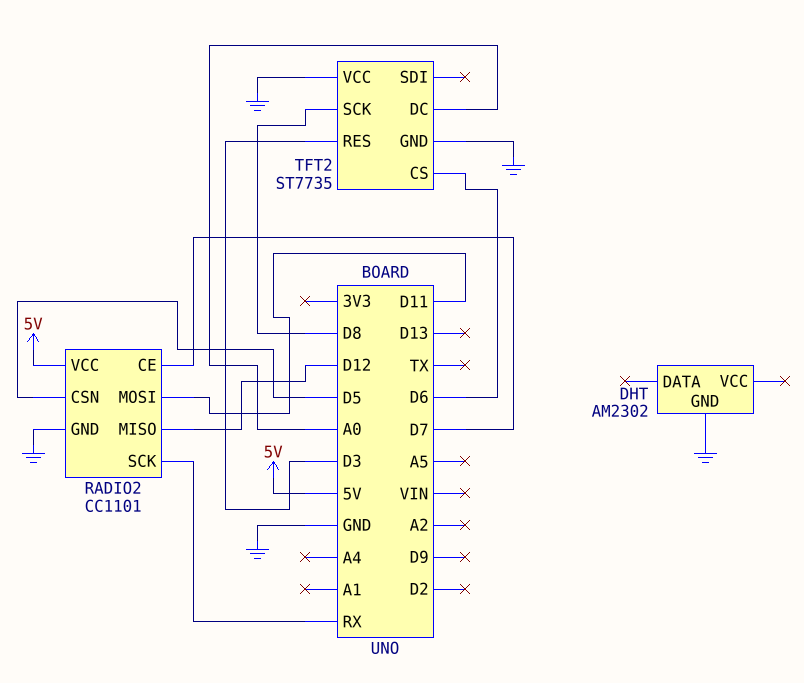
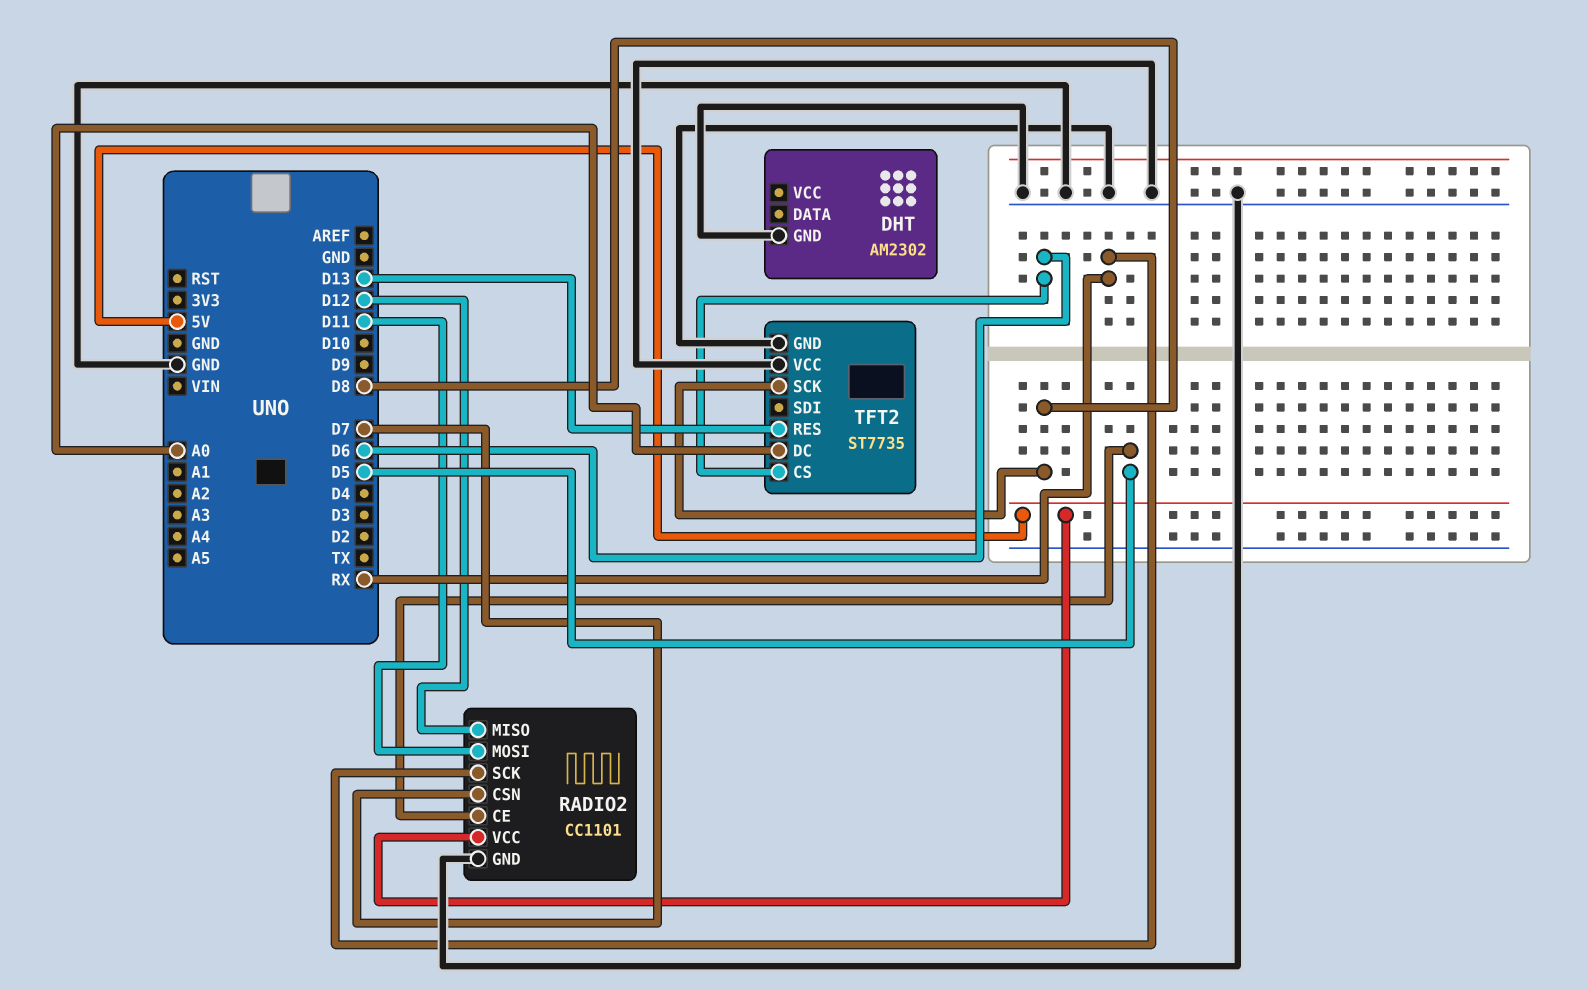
RADIO2 pin CE: D7 -> D5
RADIO2 pin CSN: D5 -> D7
TFT2 pin RES: D3 -> D13

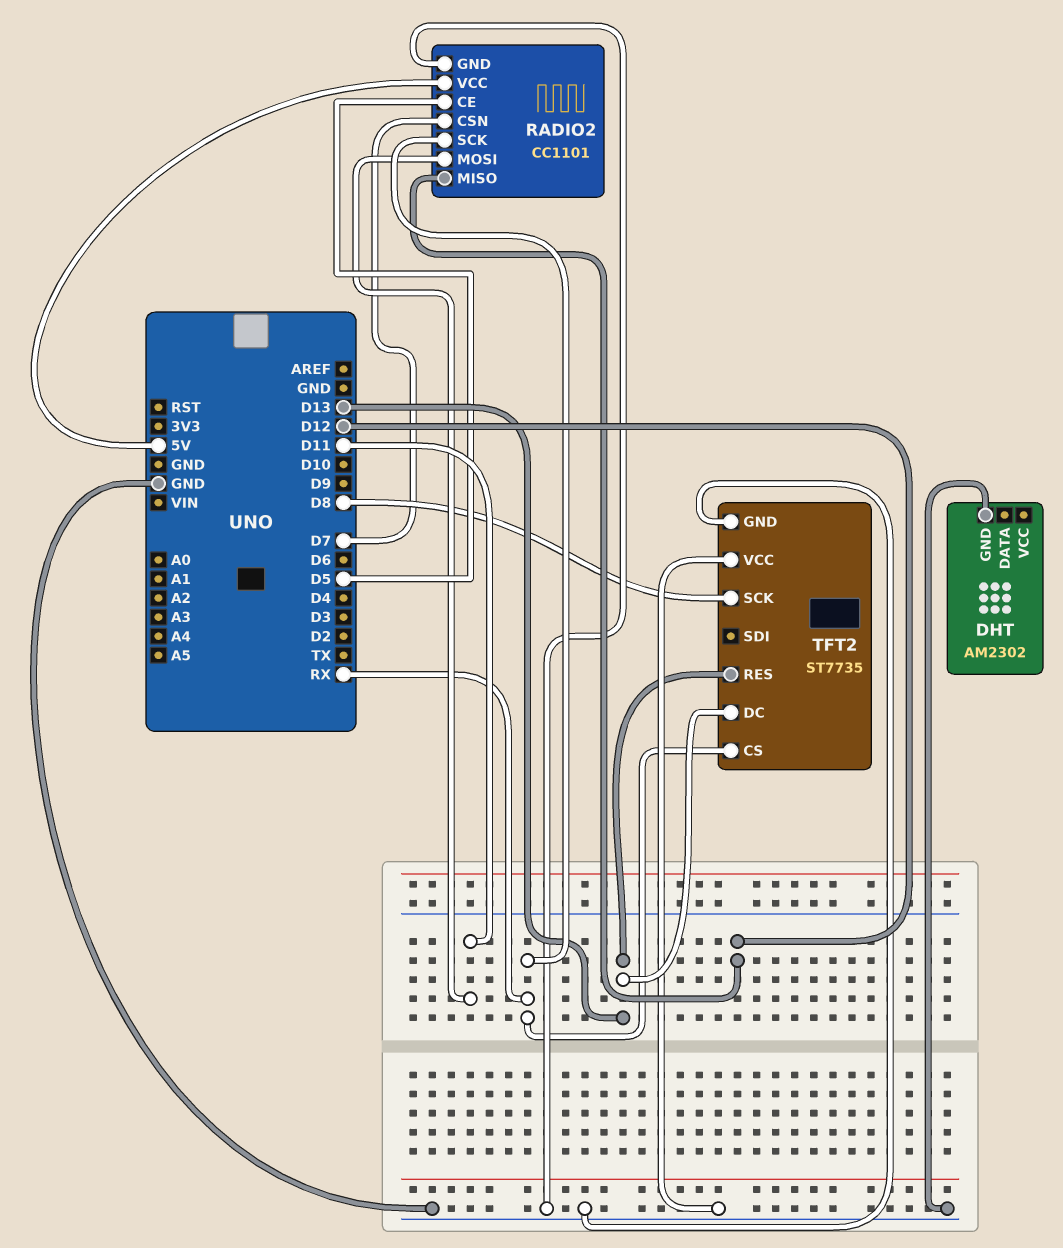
TFT2 pin CS: D6 -> RX
TFT2 pin DC: A0 -> D13

